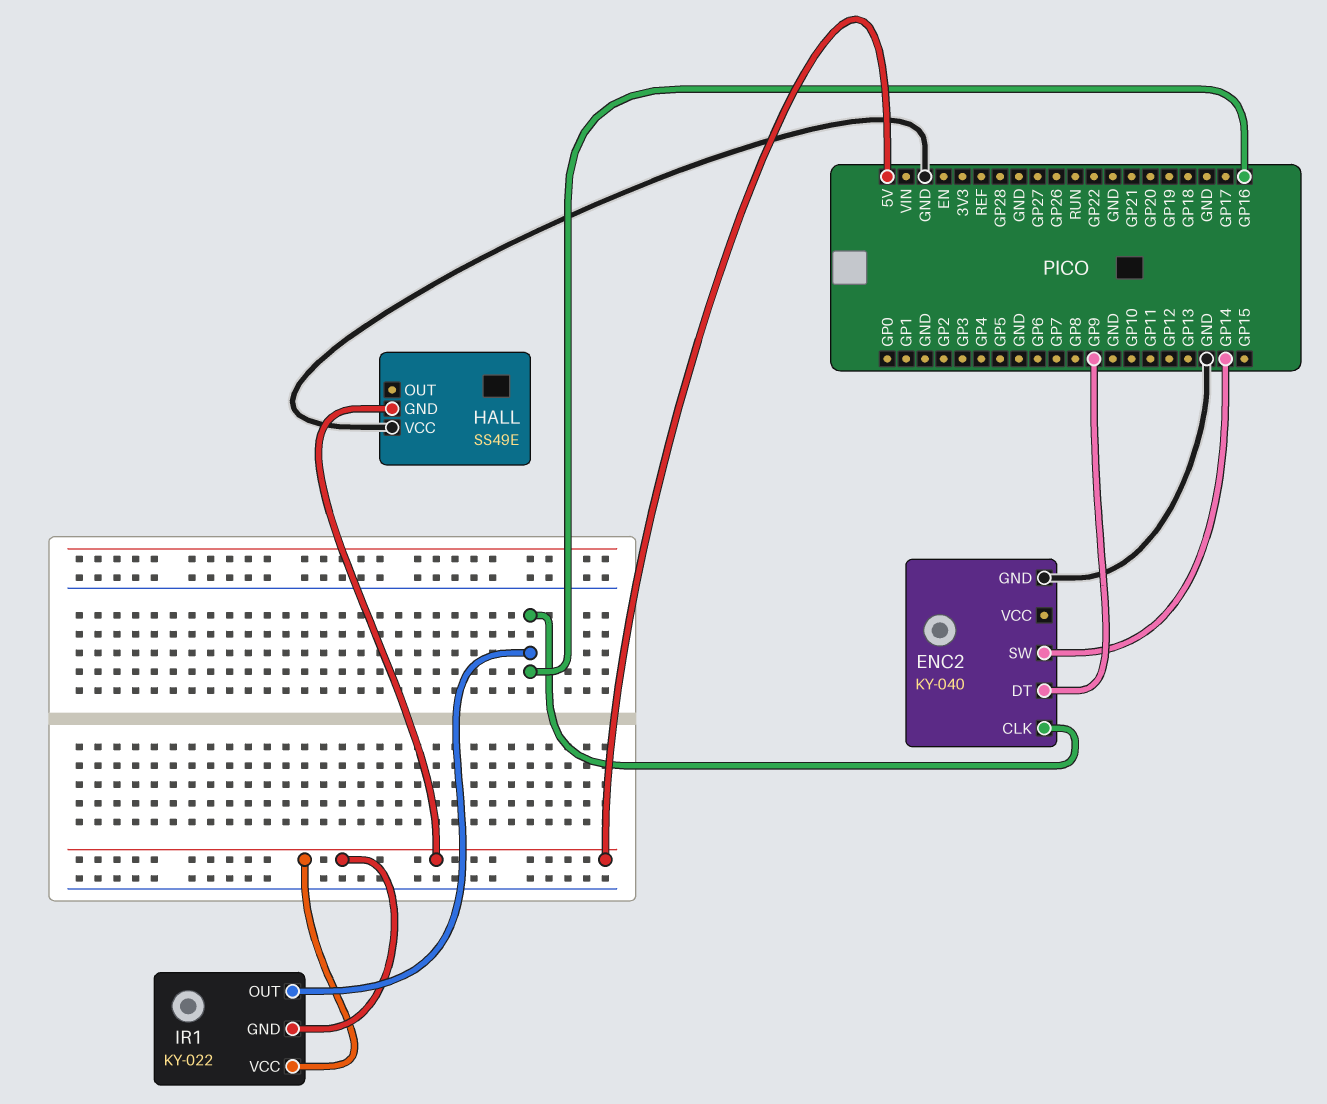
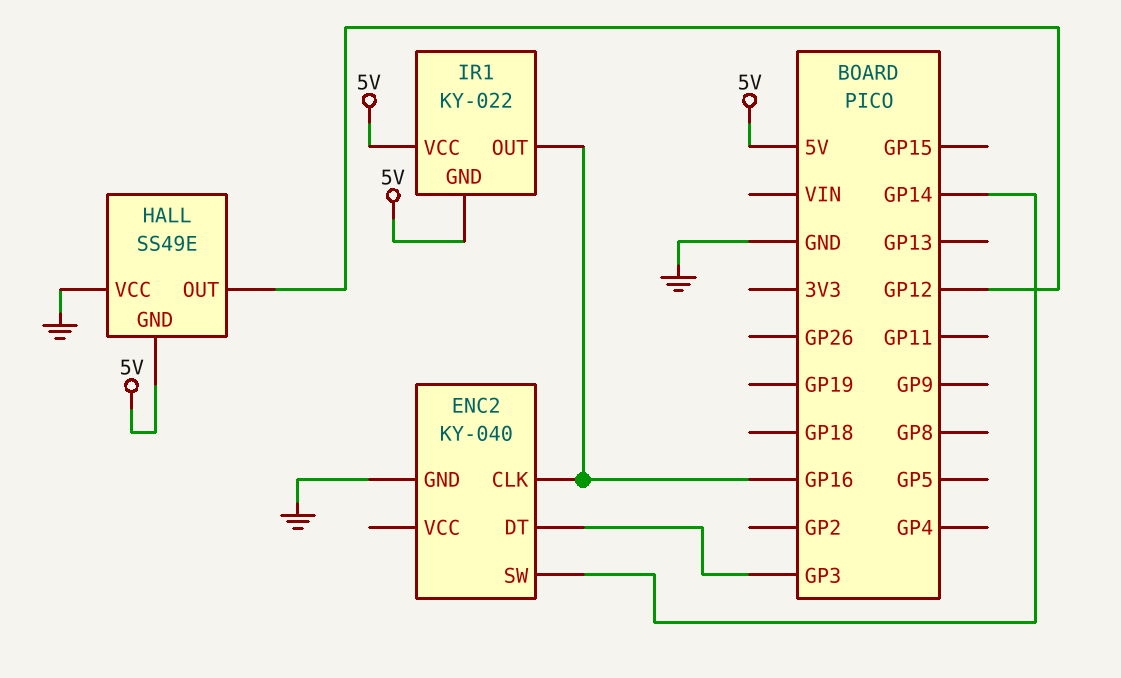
ENC2 pin DT: GP9 -> GP3
HALL pin OUT: none -> GP12

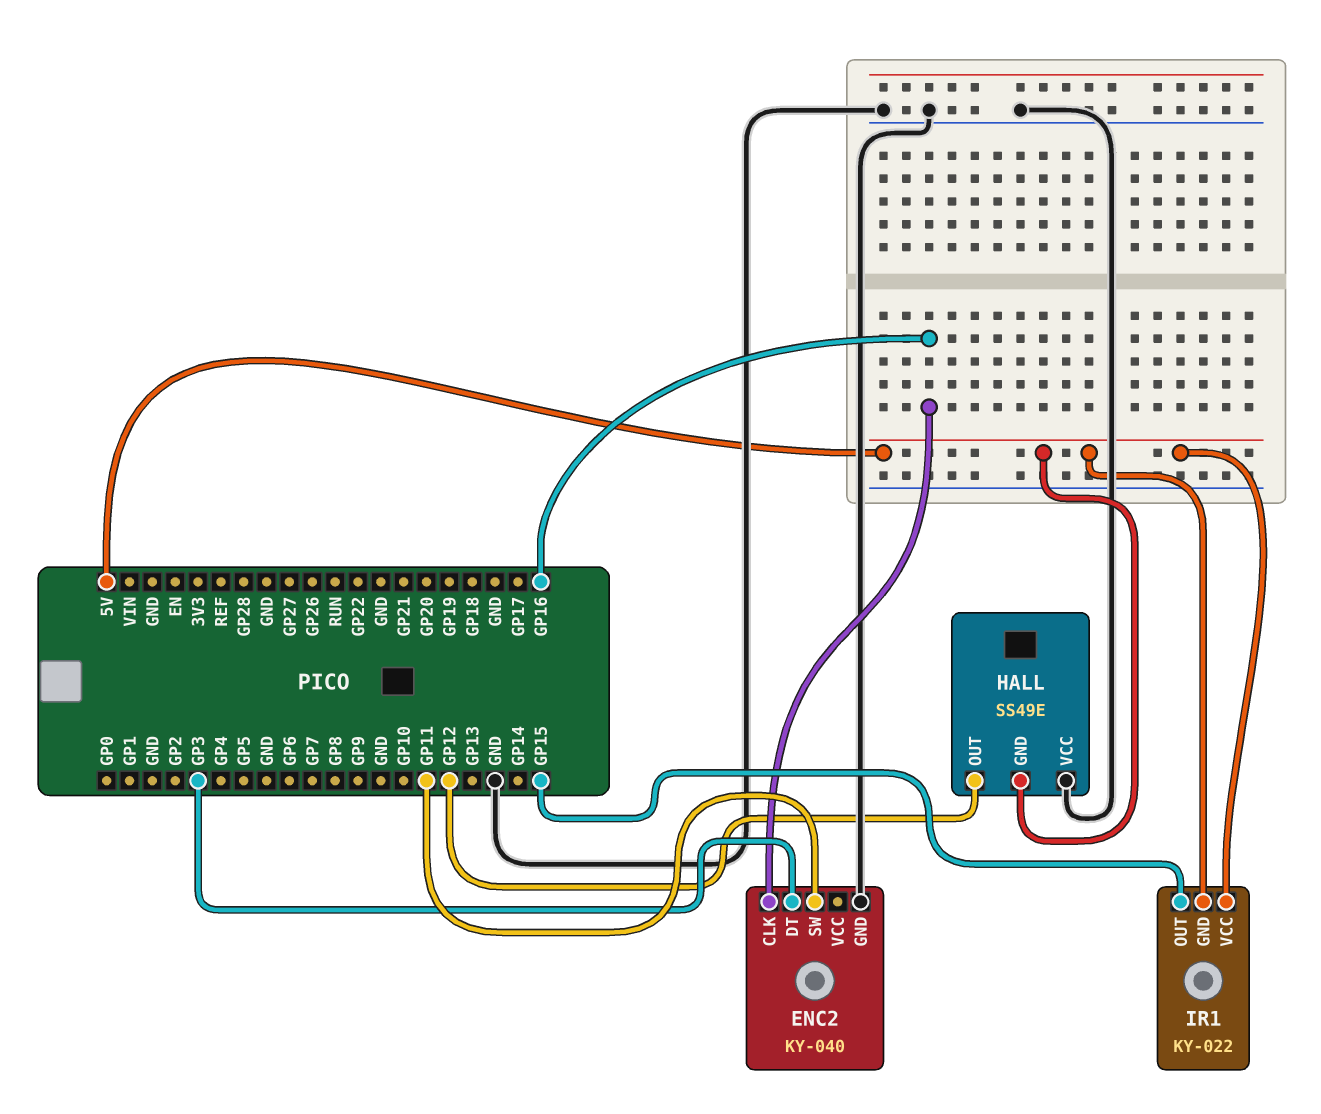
ENC2 pin SW: GP14 -> GP11
IR1 pin OUT: GP16 -> GP15

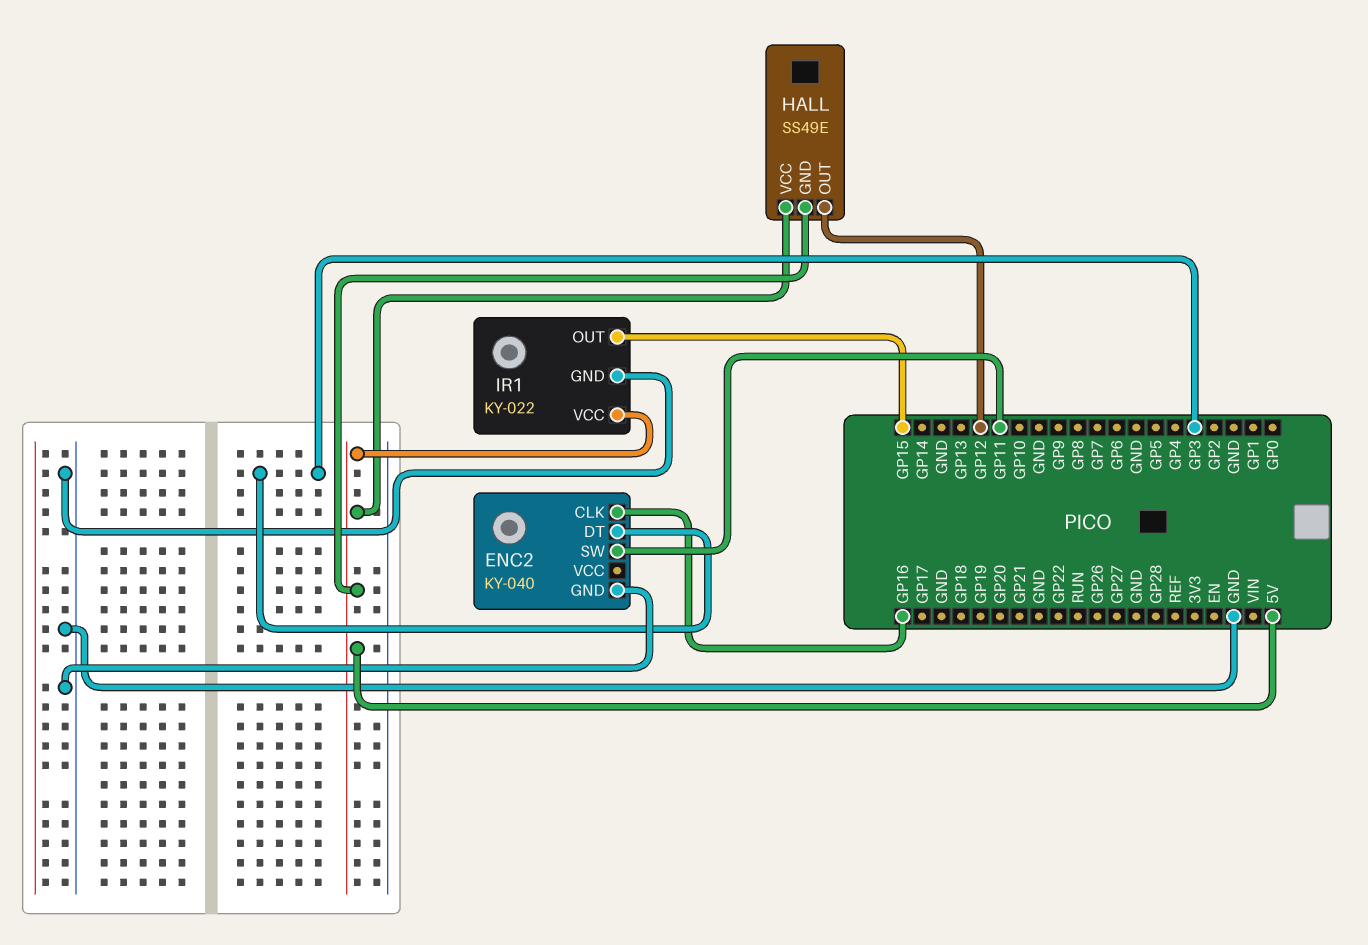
HALL pin VCC: GND -> 5V
IR1 pin GND: 5V -> GND

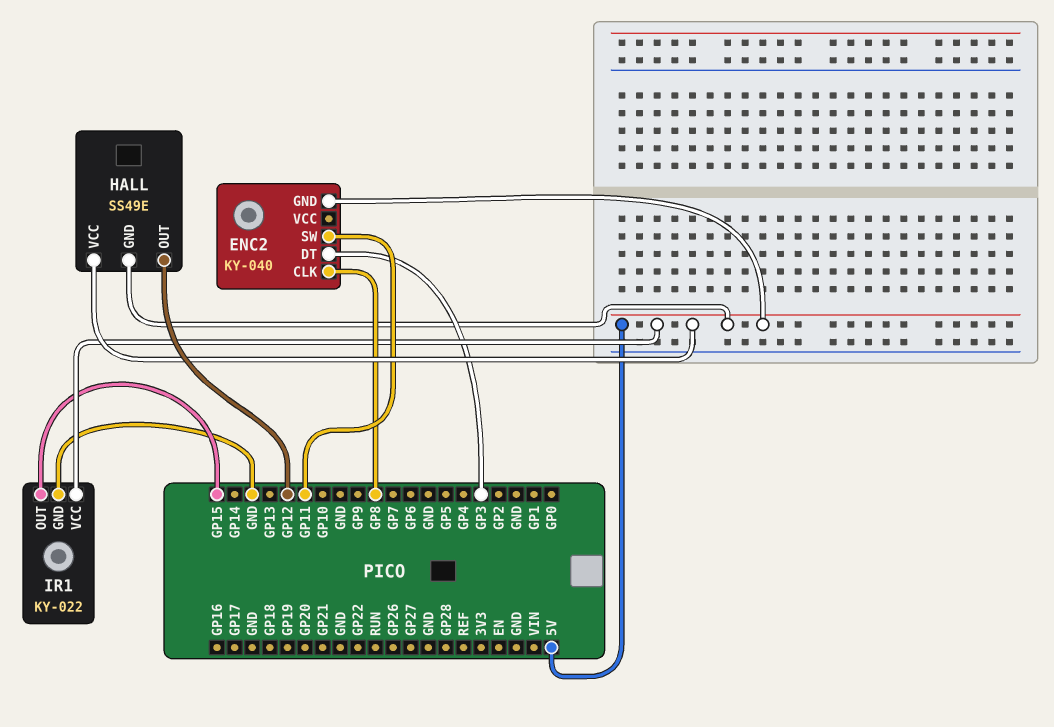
ENC2 pin CLK: GP16 -> GP8
ENC2 pin GND: GND -> 5V

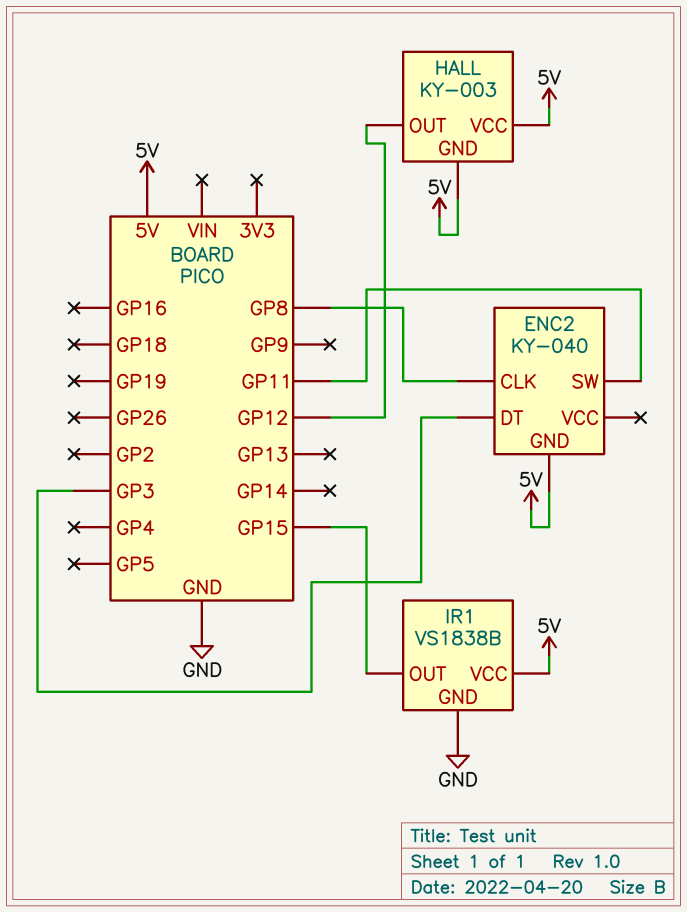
HALL: SS49E -> KY-003
IR1: KY-022 -> VS1838B

